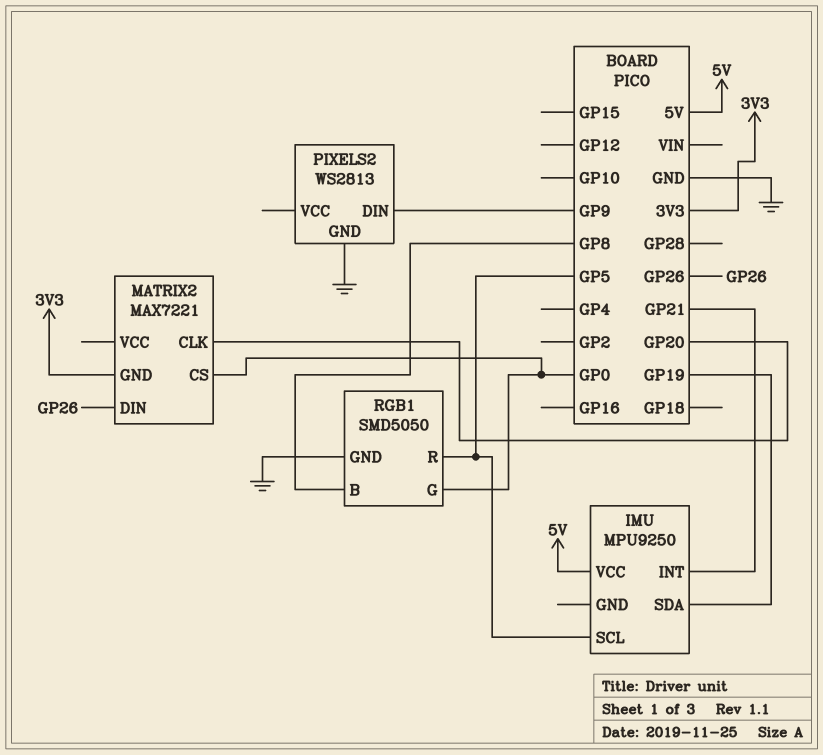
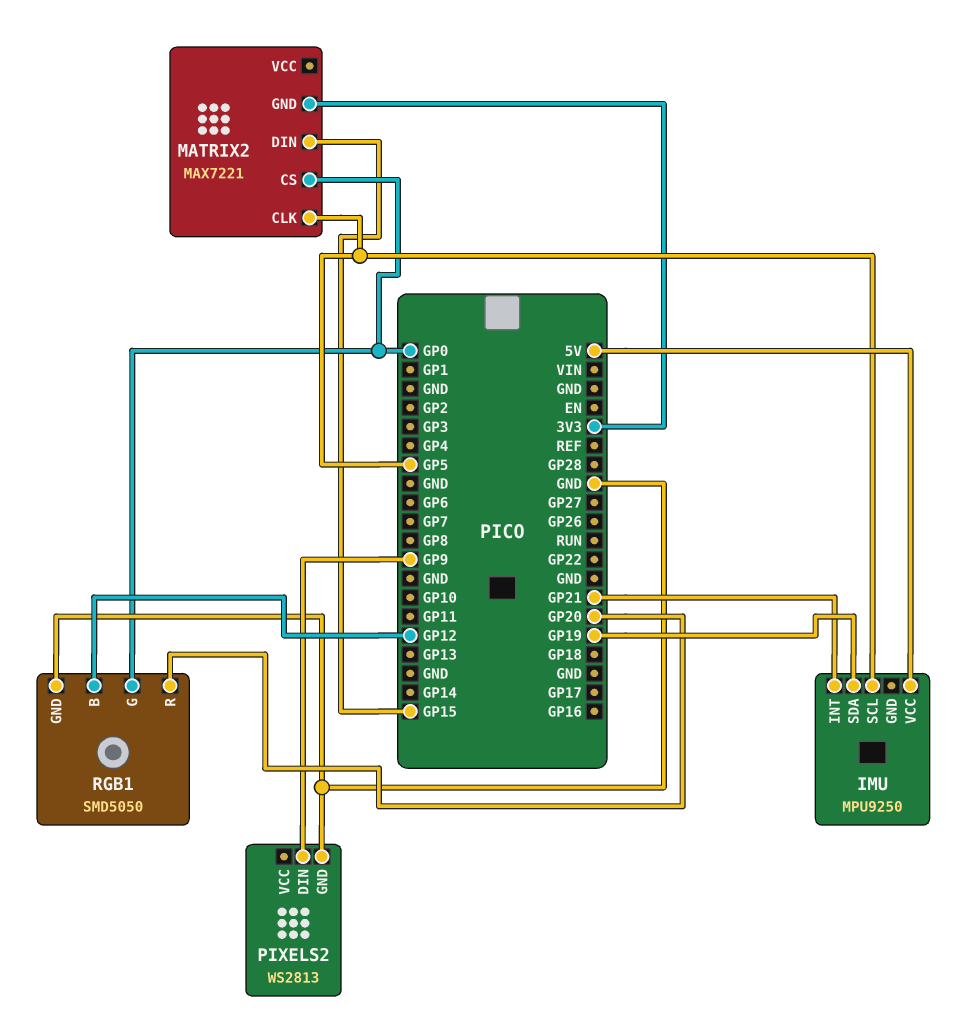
MATRIX2 pin CLK: GP20 -> GP5
MATRIX2 pin DIN: GP26 -> GP15
RGB1 pin B: GP8 -> GP12
RGB1 pin R: GP5 -> GP20

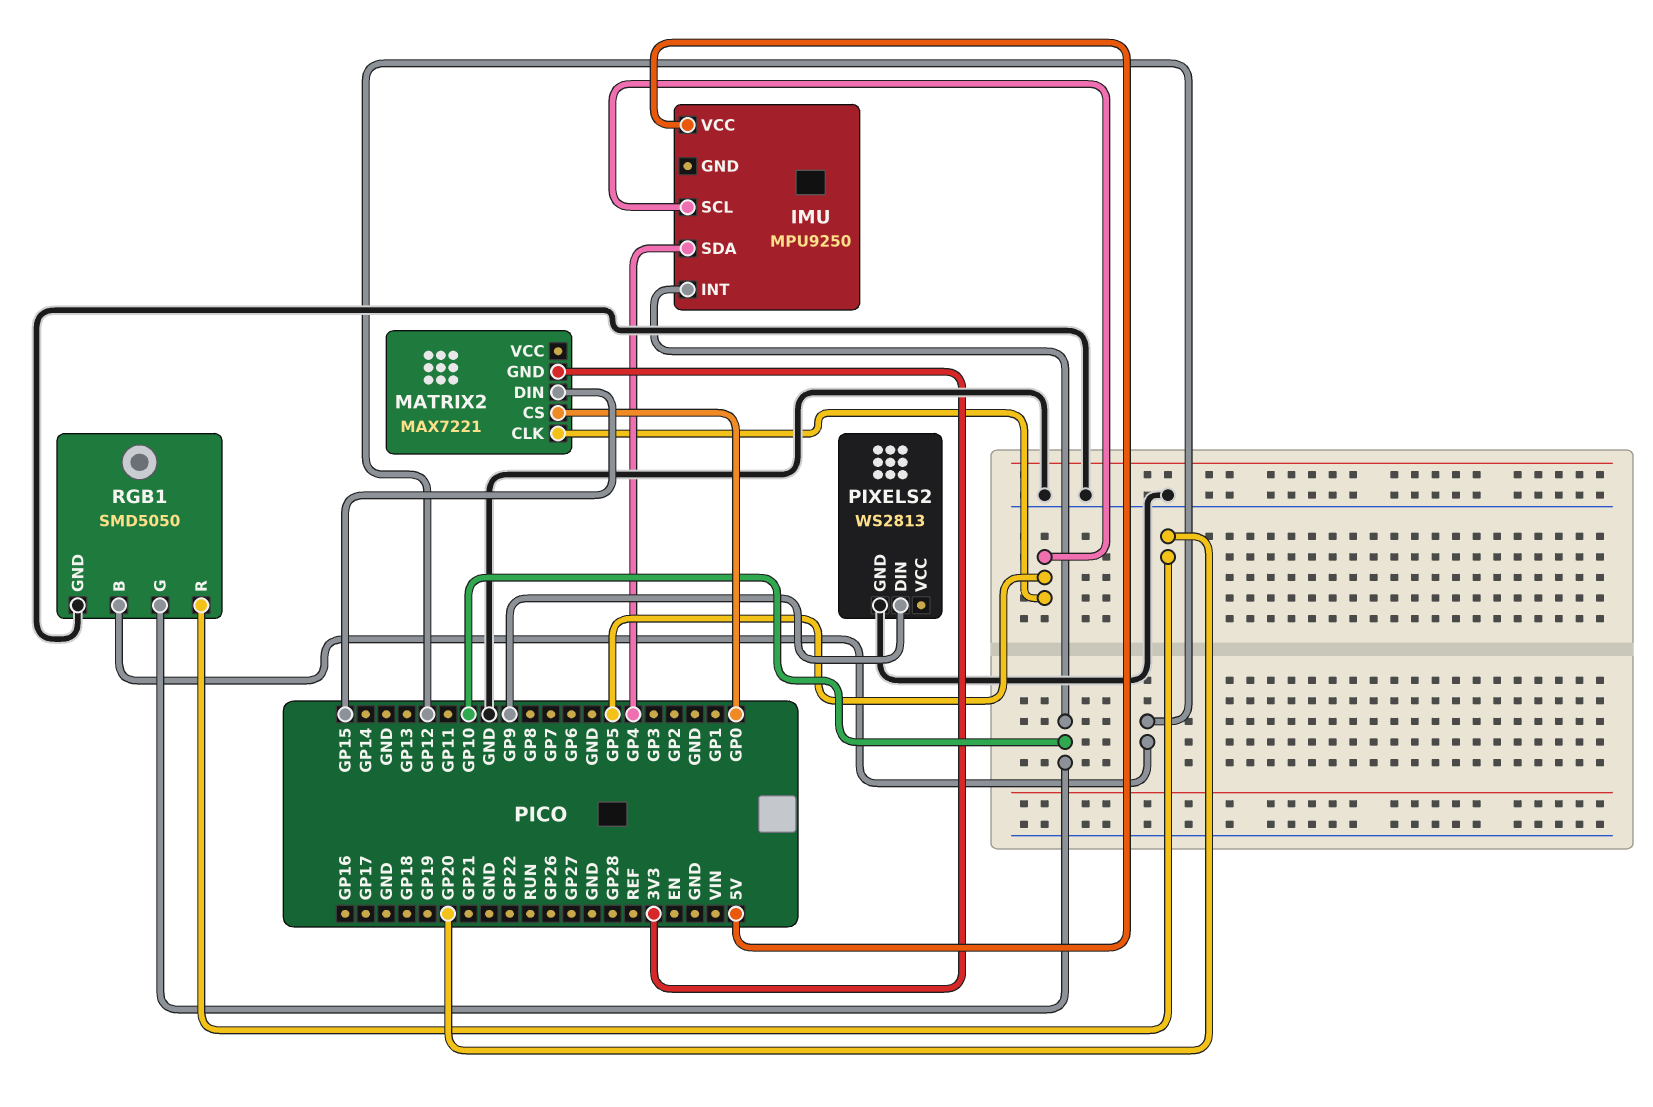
IMU pin INT: GP21 -> GP10
IMU pin SDA: GP19 -> GP4
RGB1 pin G: GP0 -> GP10

